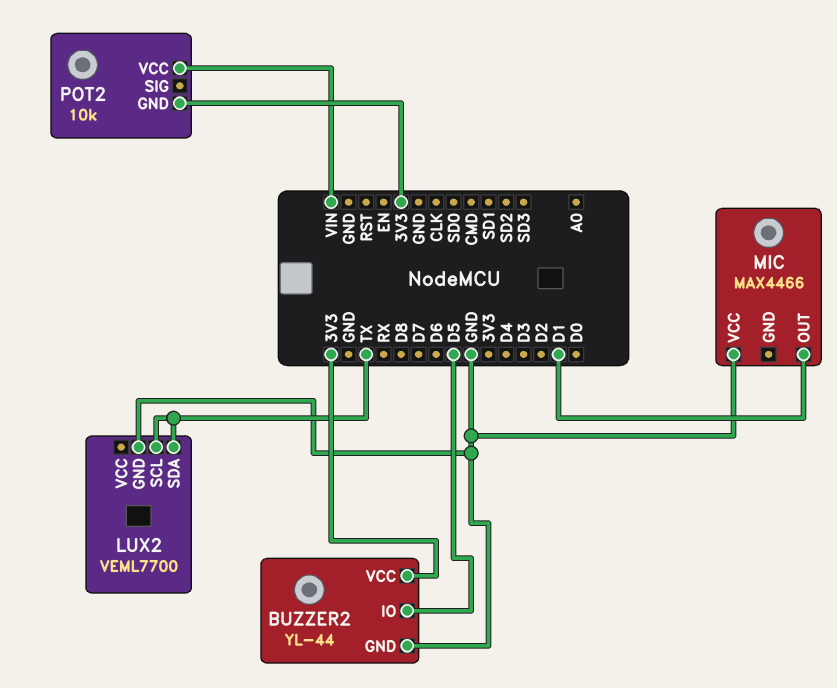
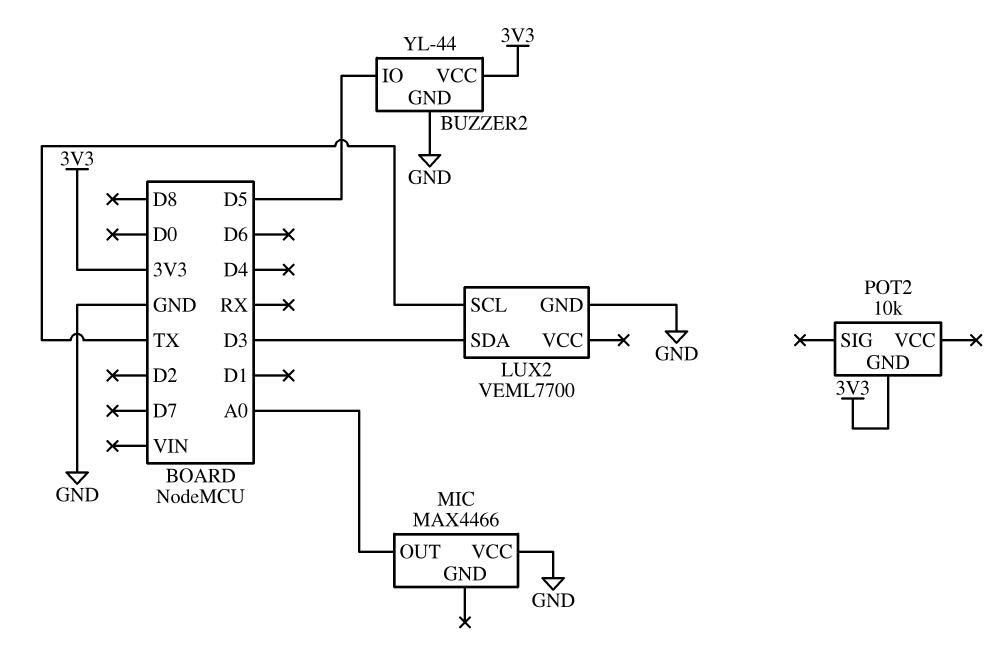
LUX2 pin SDA: TX -> D3
MIC pin OUT: D1 -> A0
POT2 pin VCC: VIN -> none

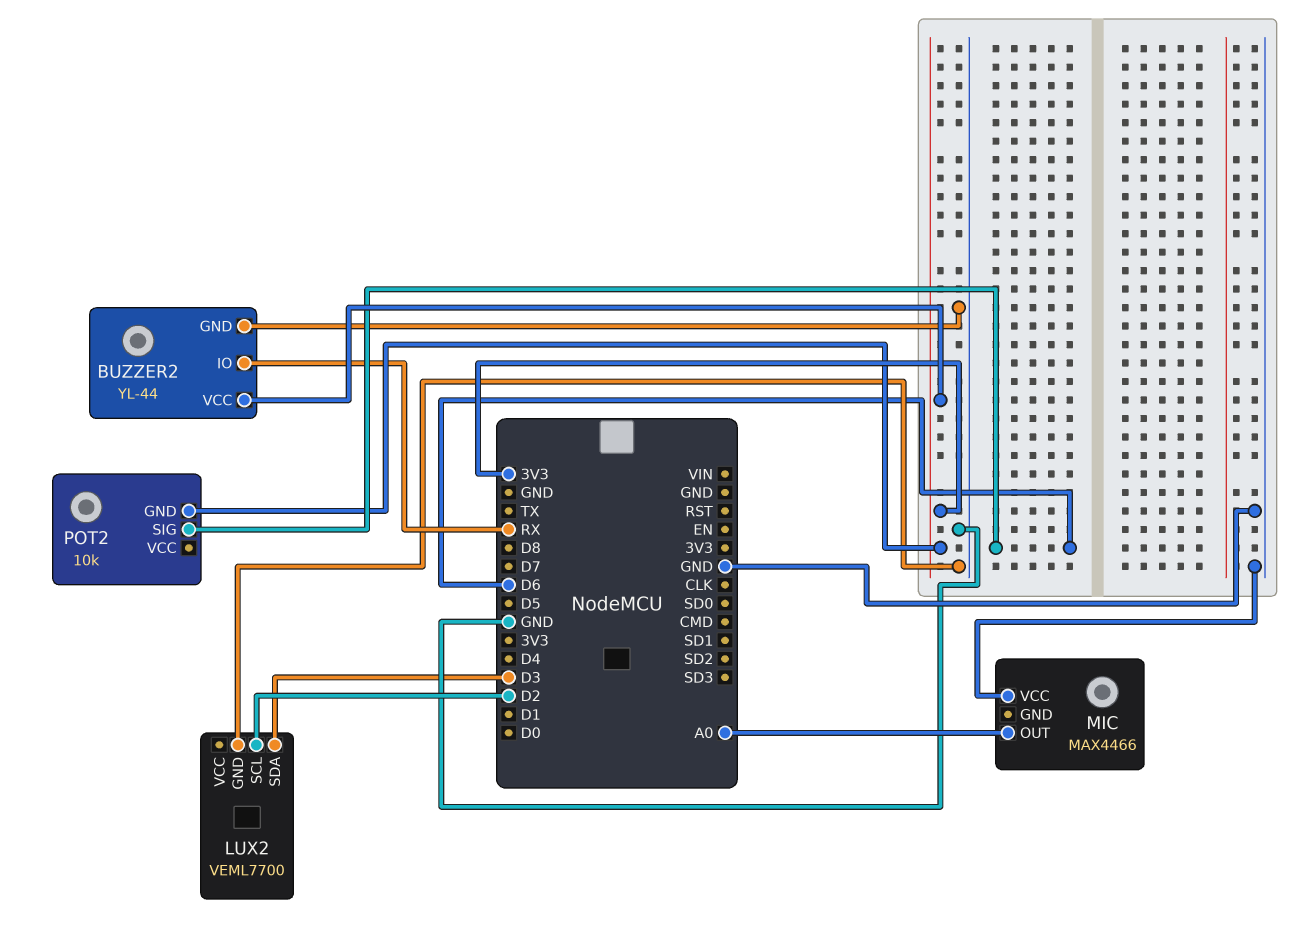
BUZZER2 pin IO: D5 -> RX
LUX2 pin SCL: TX -> D2
POT2 pin SIG: none -> D6

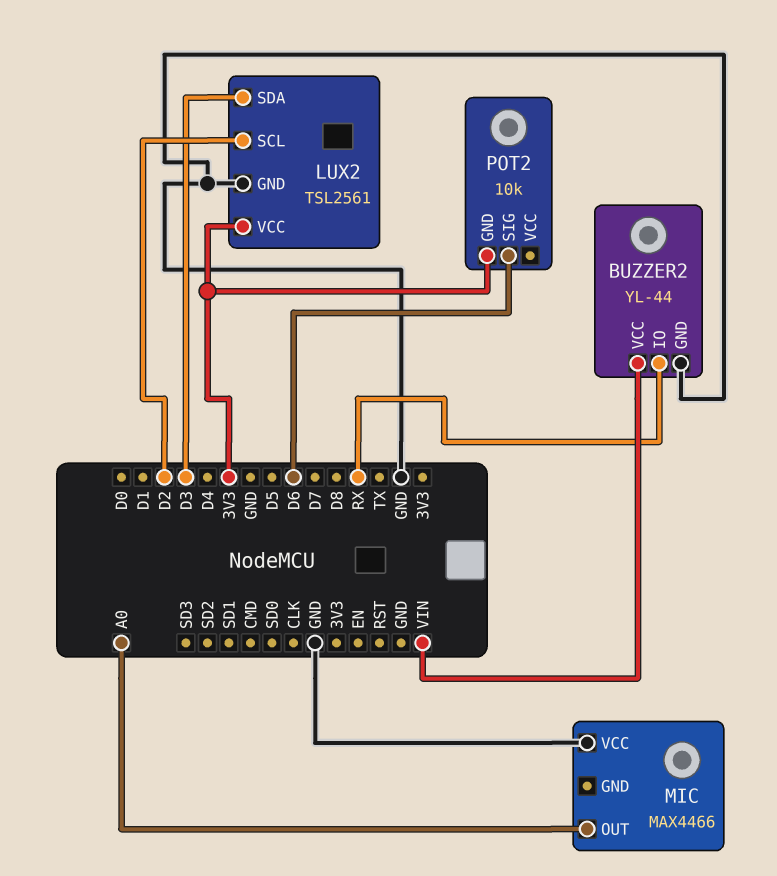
BUZZER2 pin VCC: 3V3 -> VIN
LUX2: VEML7700 -> TSL2561
LUX2 pin VCC: none -> 3V3

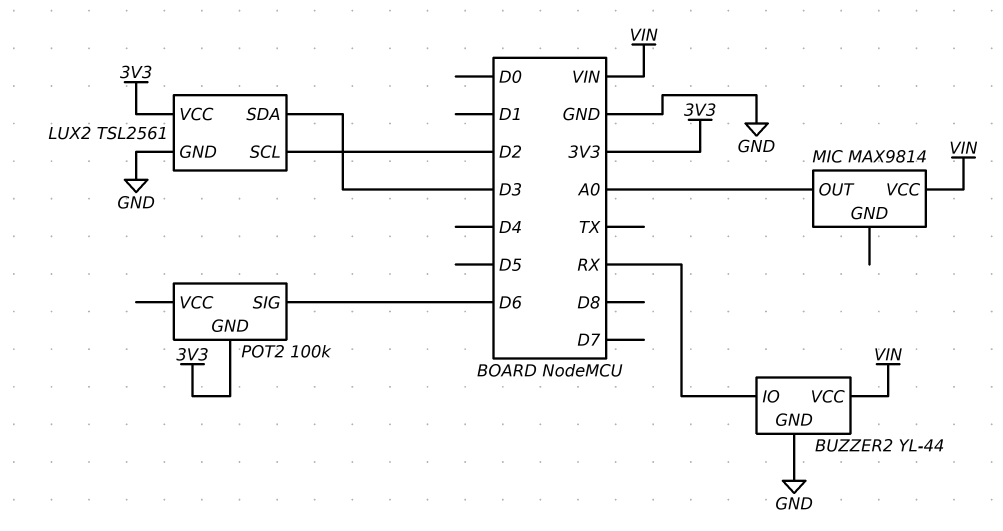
MIC: MAX4466 -> MAX9814
MIC pin VCC: GND -> VIN
POT2: 10k -> 100k

